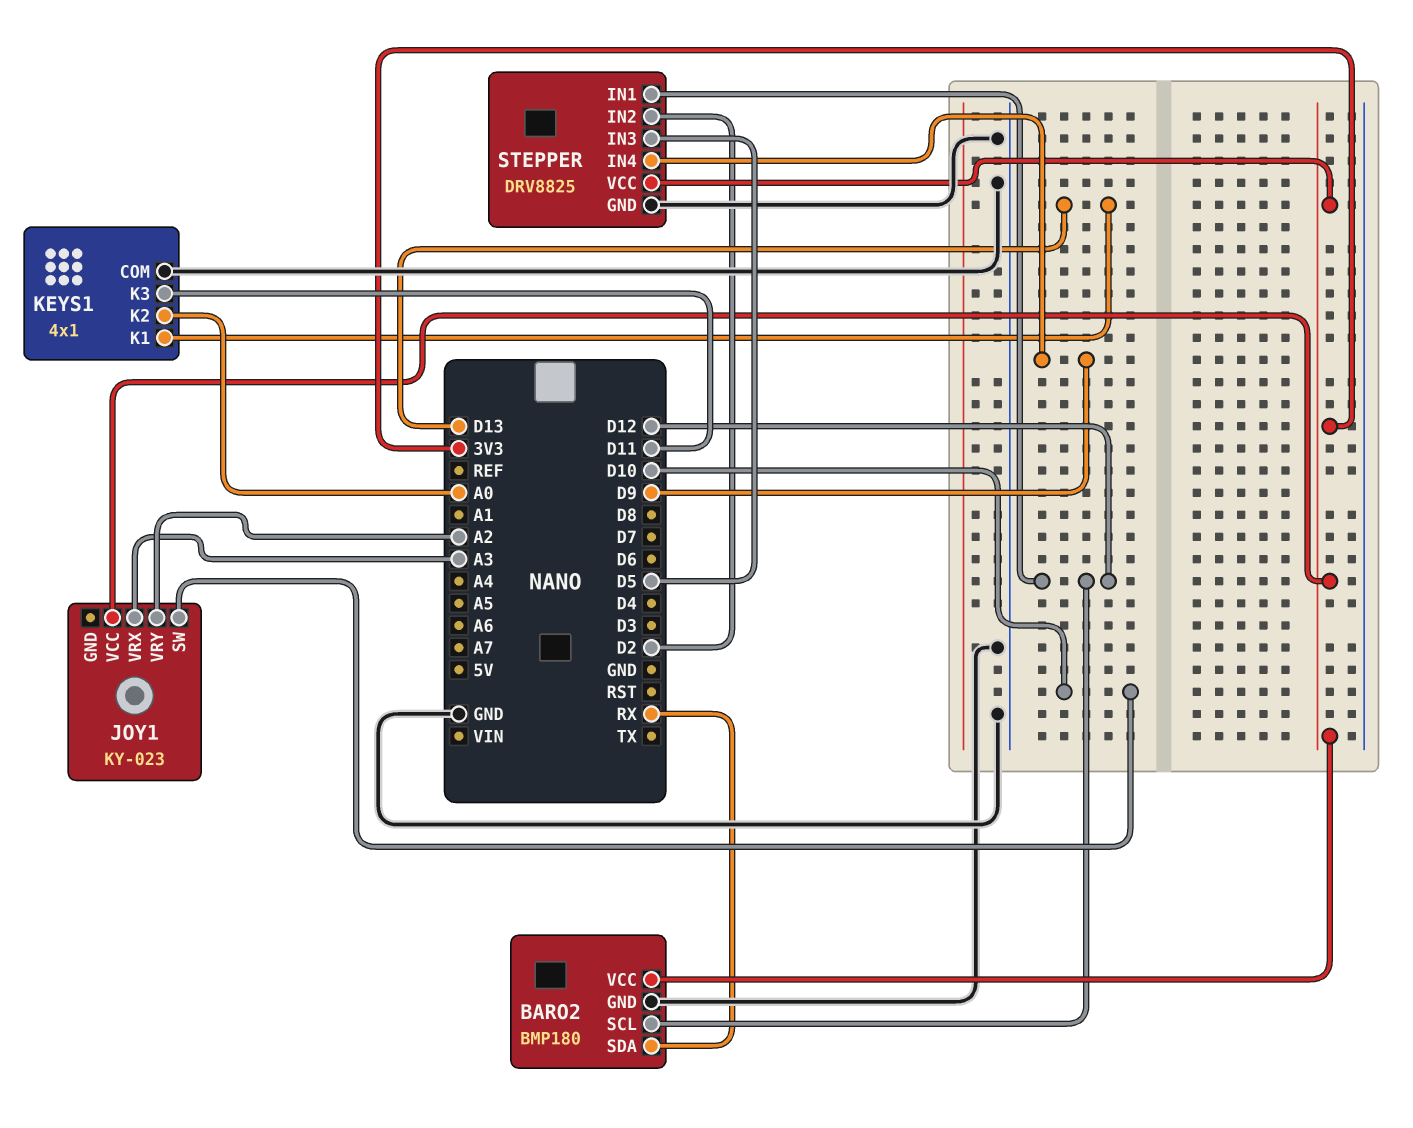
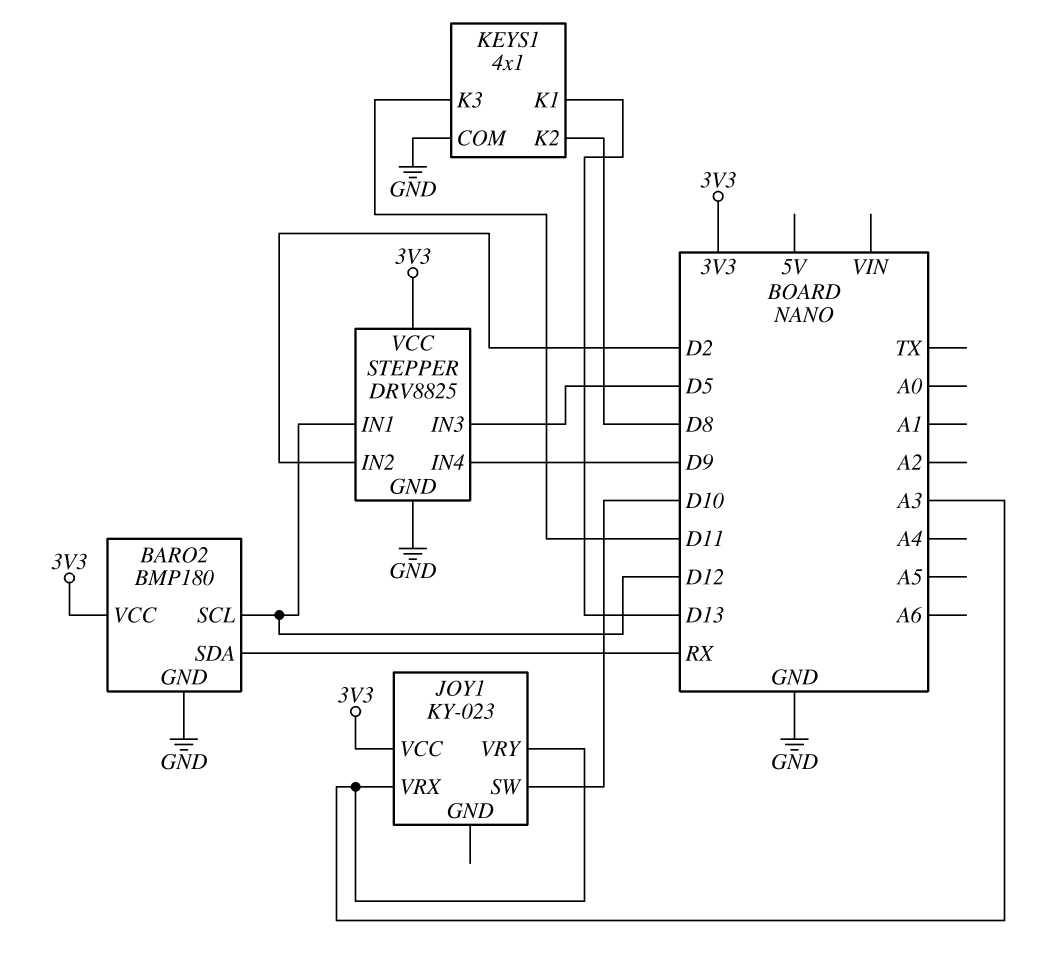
JOY1 pin VRY: A2 -> A3
KEYS1 pin K2: A0 -> D8

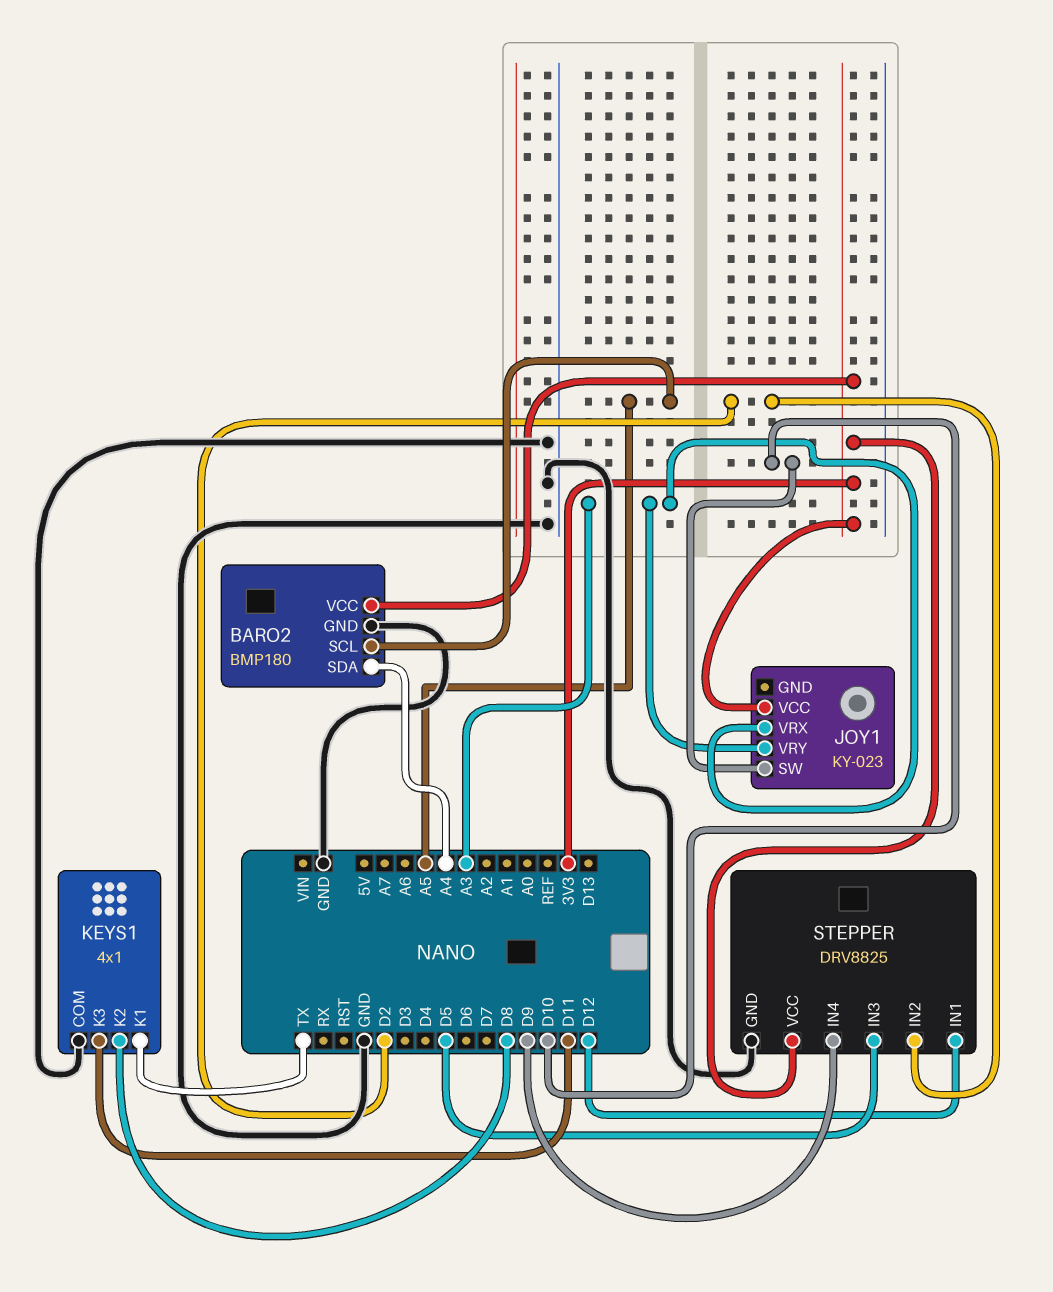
BARO2 pin SCL: D12 -> A5
BARO2 pin SDA: RX -> A4
KEYS1 pin K1: D13 -> TX

